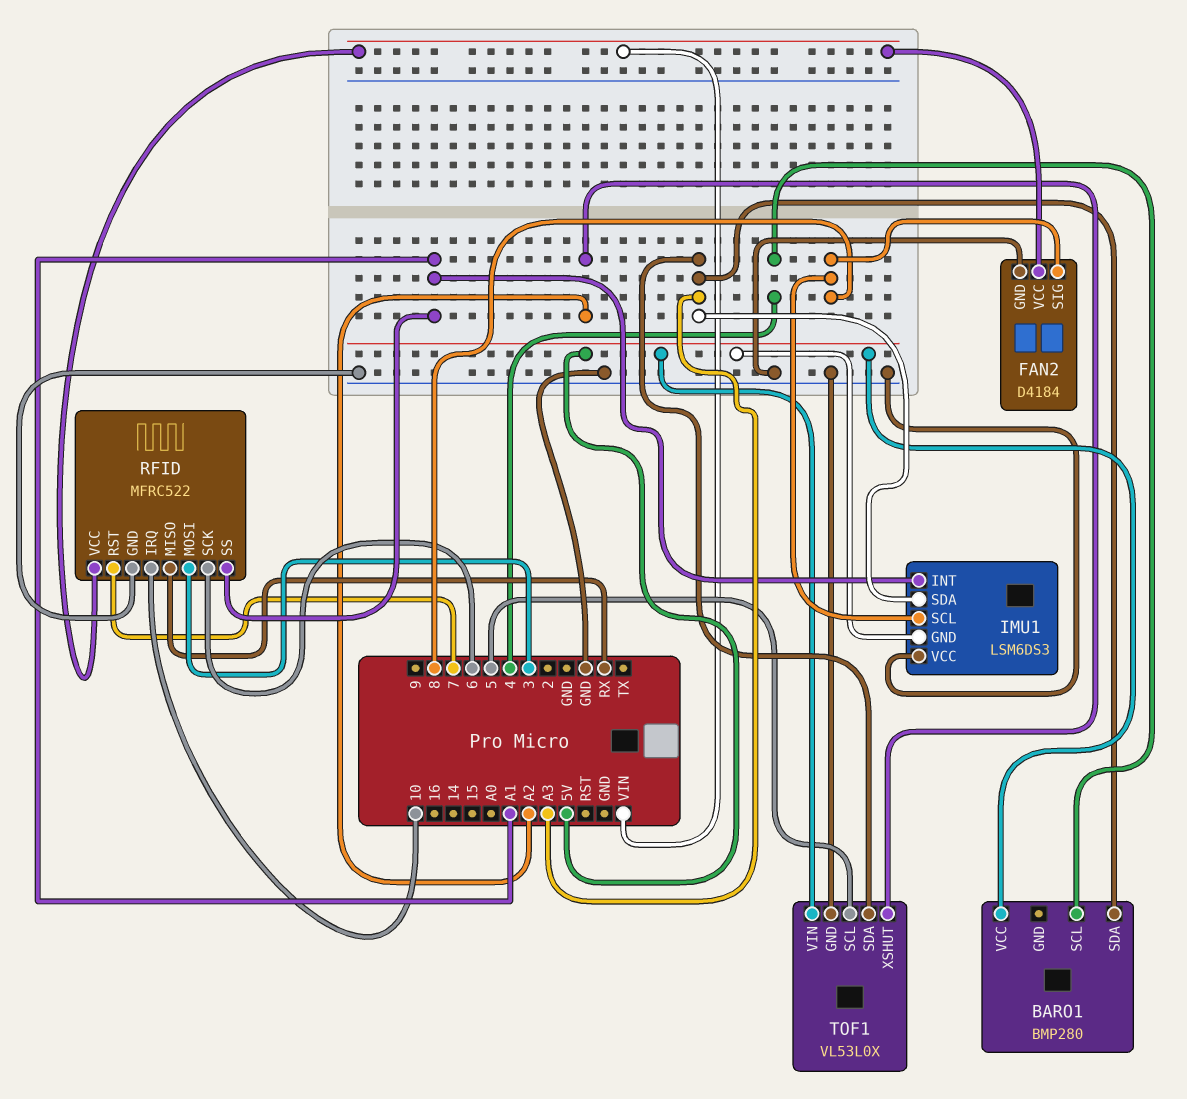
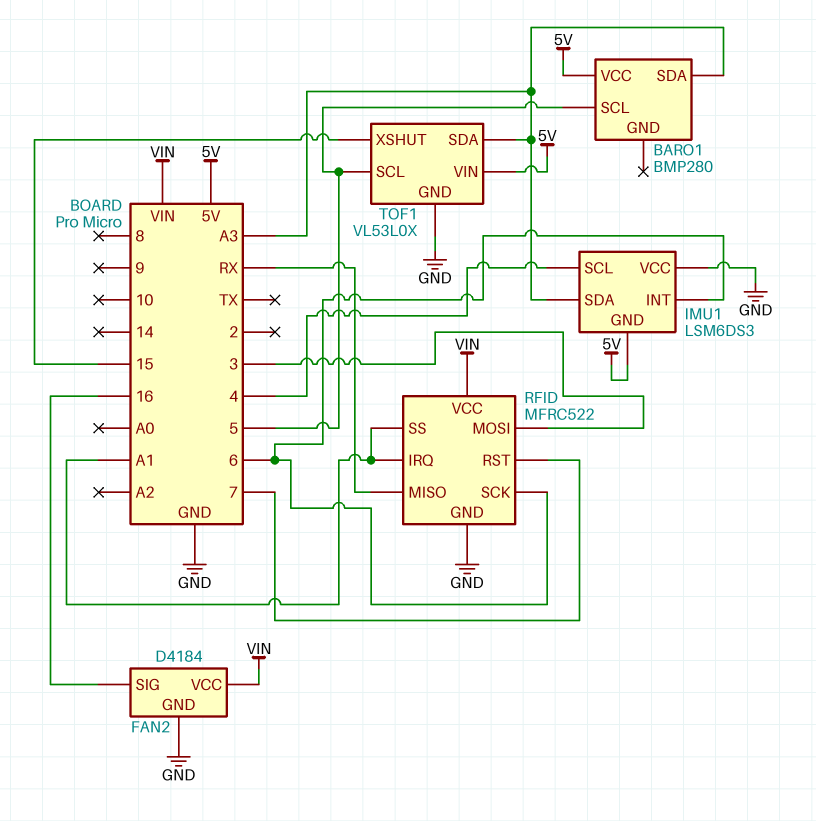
BARO1 pin SCL: 4 -> 5
FAN2 pin SIG: 8 -> 16
IMU1 pin INT: A1 -> 6
IMU1 pin SCL: 8 -> 4
RFID pin IRQ: 10 -> A1
TOF1 pin XSHUT: A2 -> 15

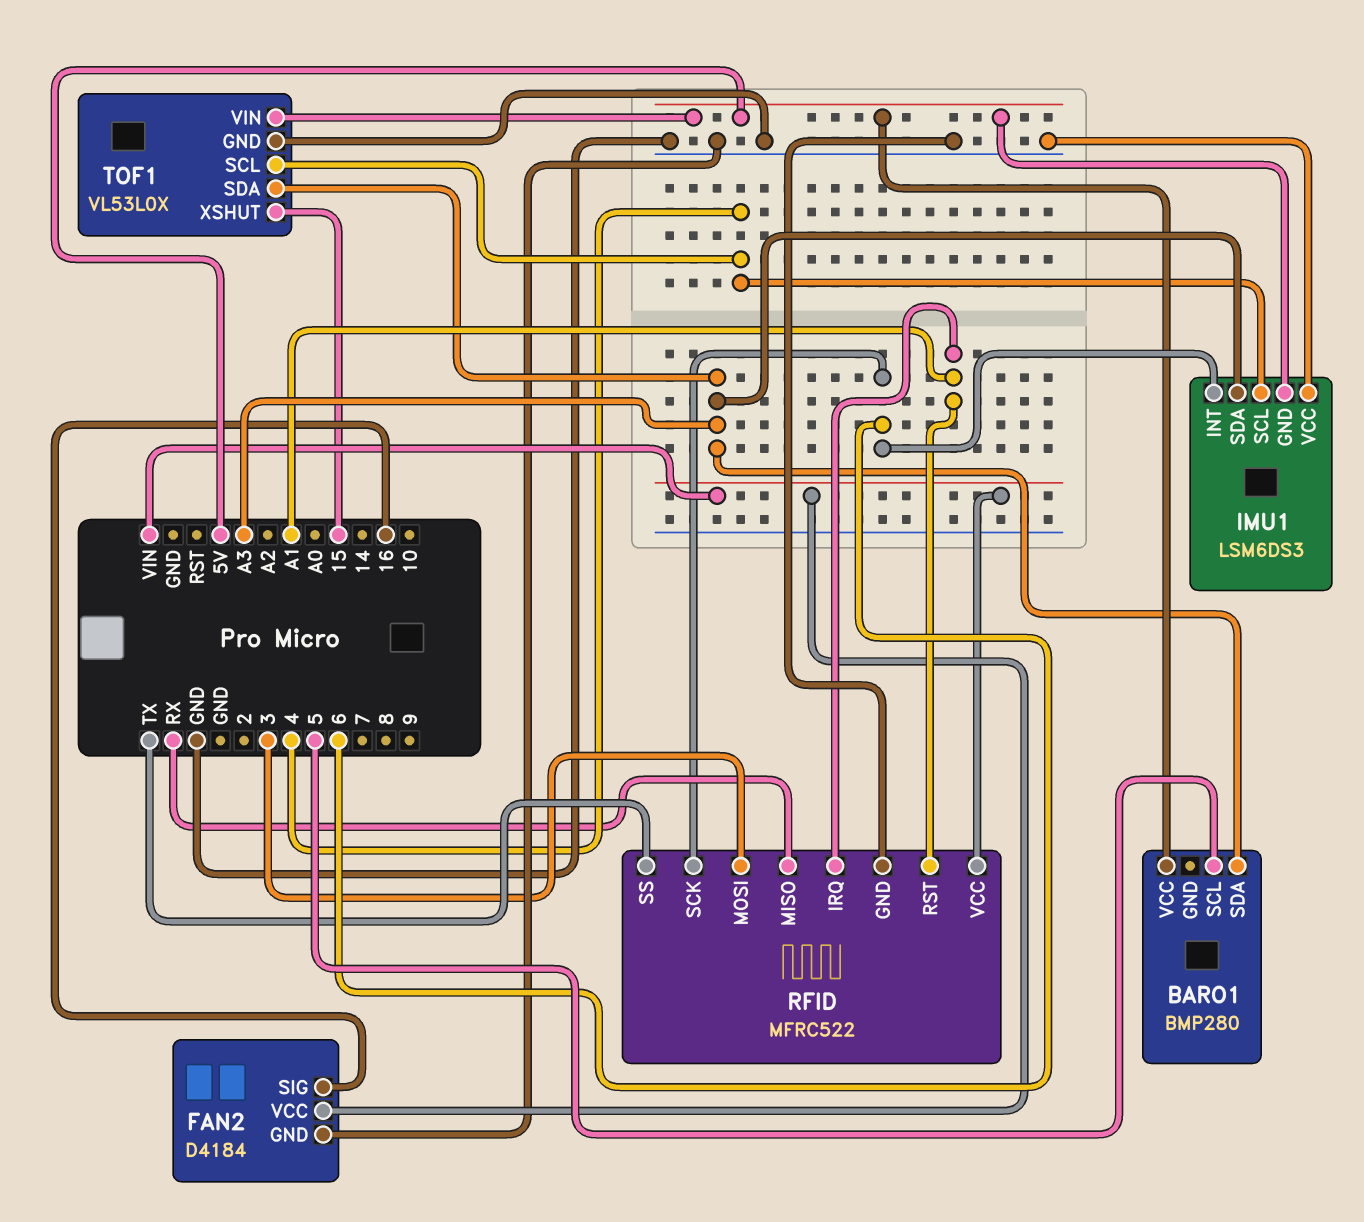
RFID pin RST: 7 -> A1
RFID pin SS: A1 -> TX
TOF1 pin SCL: 5 -> 4

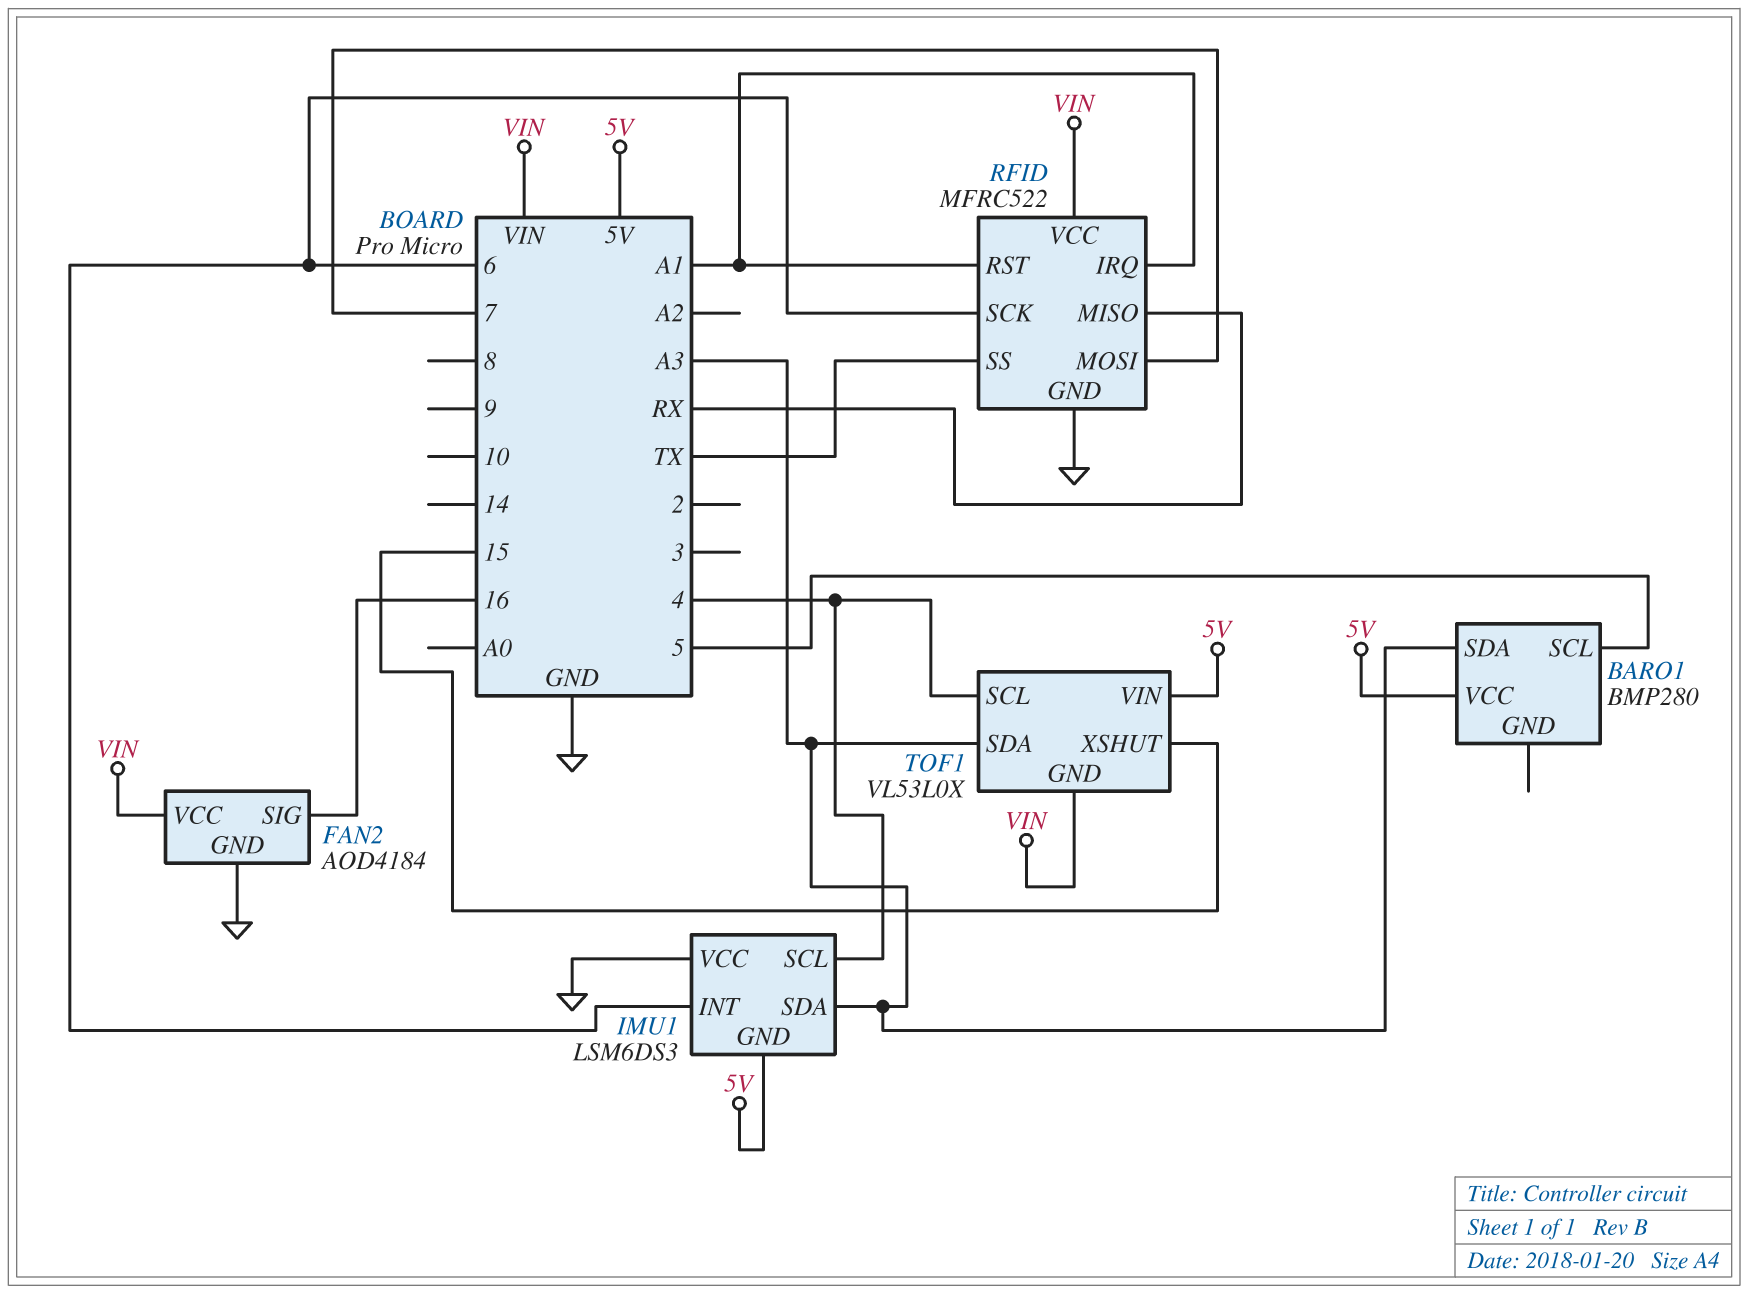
FAN2: D4184 -> AOD4184
RFID pin MOSI: 3 -> 7
TOF1 pin GND: GND -> VIN

